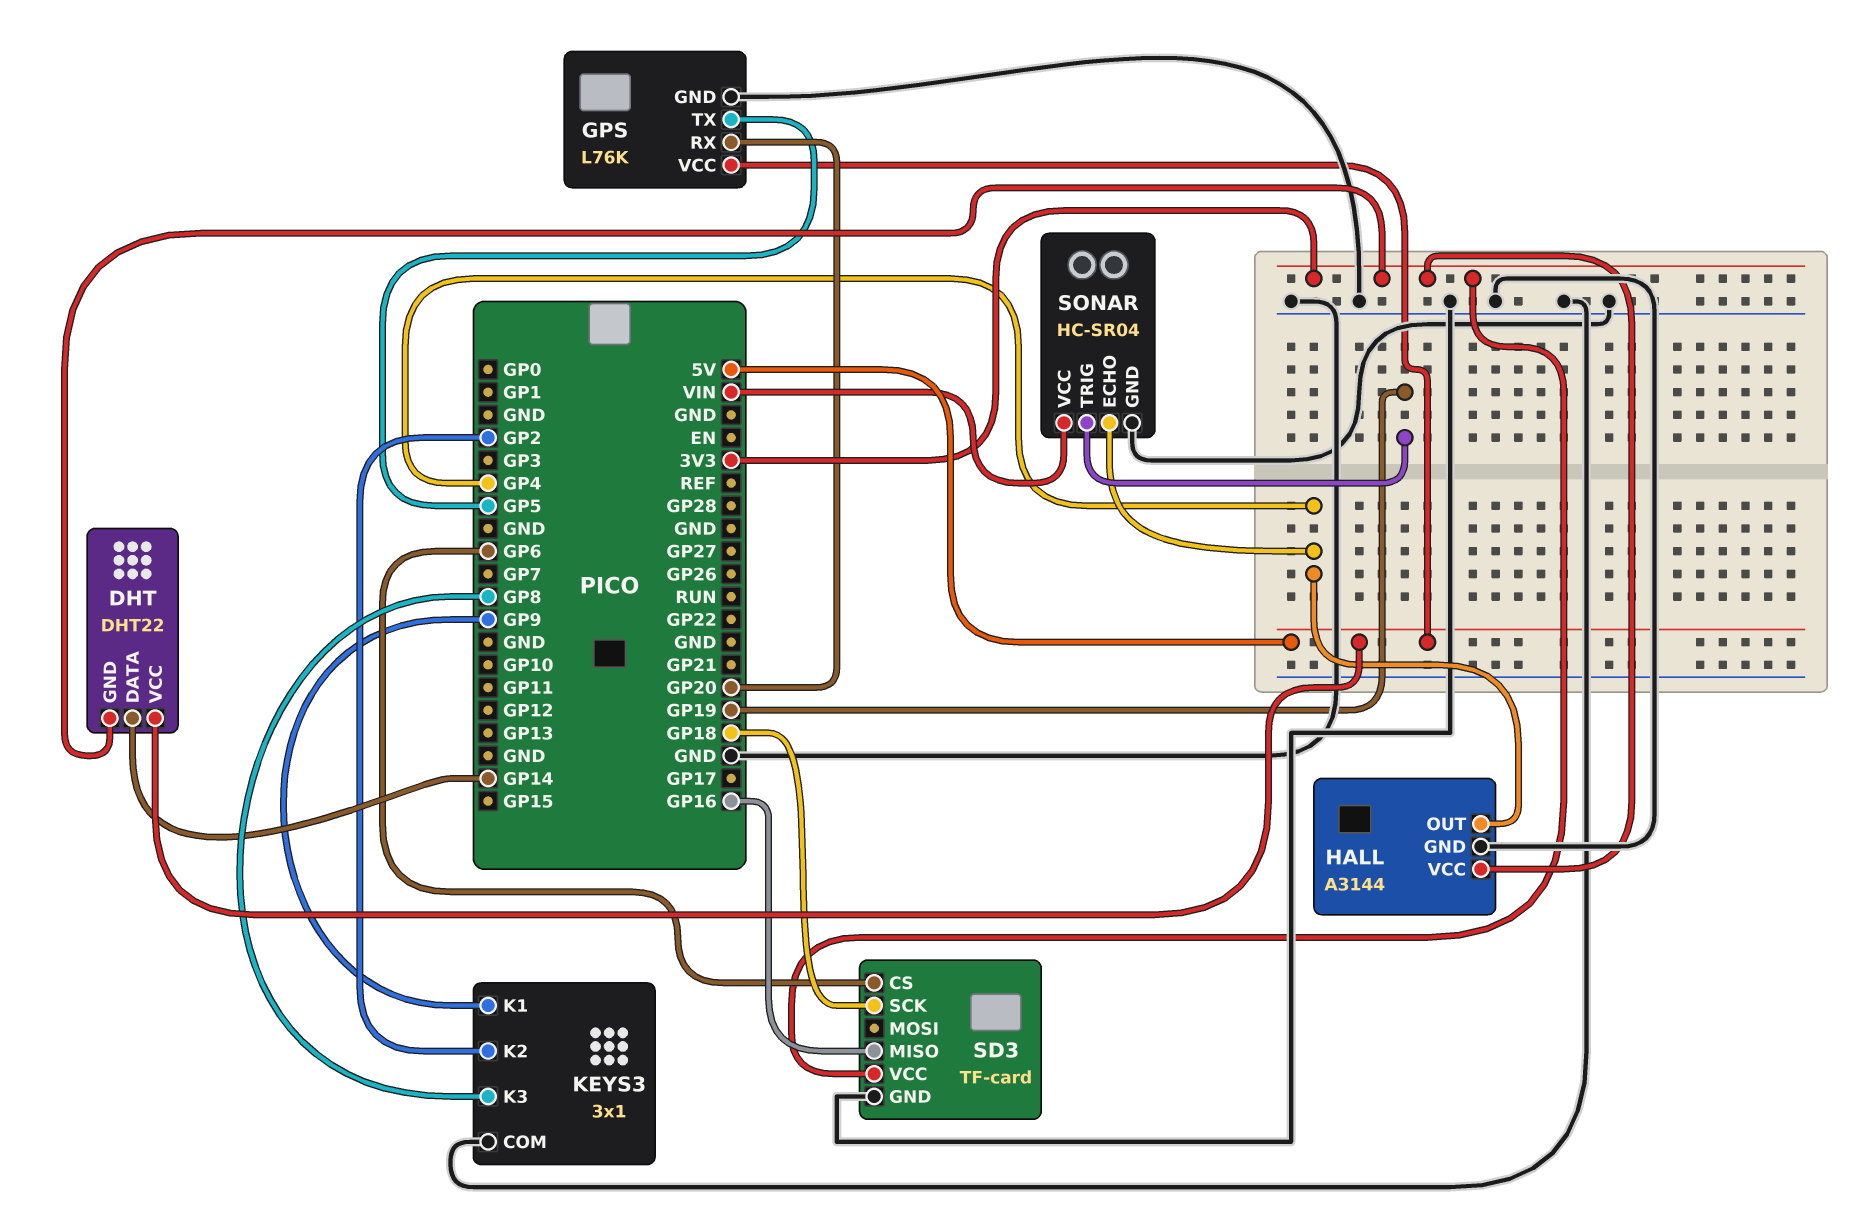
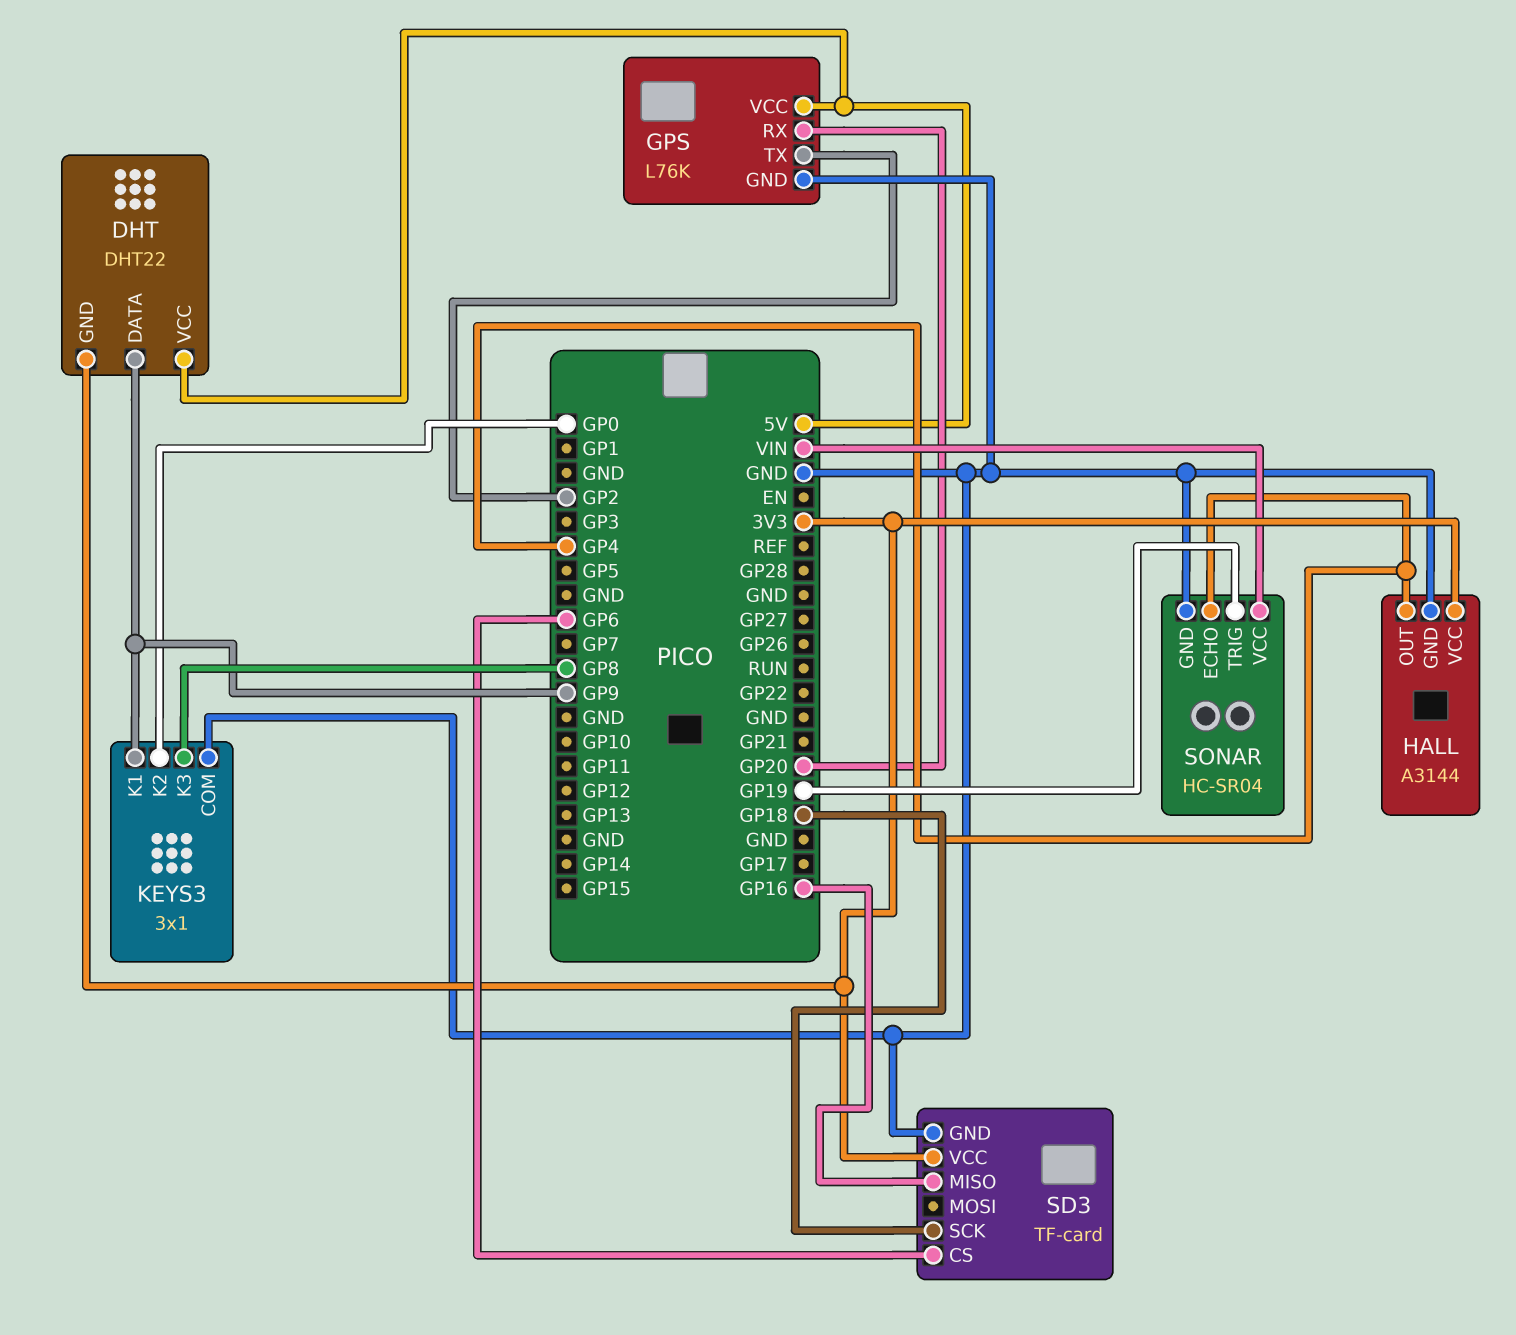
DHT pin DATA: GP14 -> GP9
GPS pin TX: GP5 -> GP2
KEYS3 pin K2: GP2 -> GP0

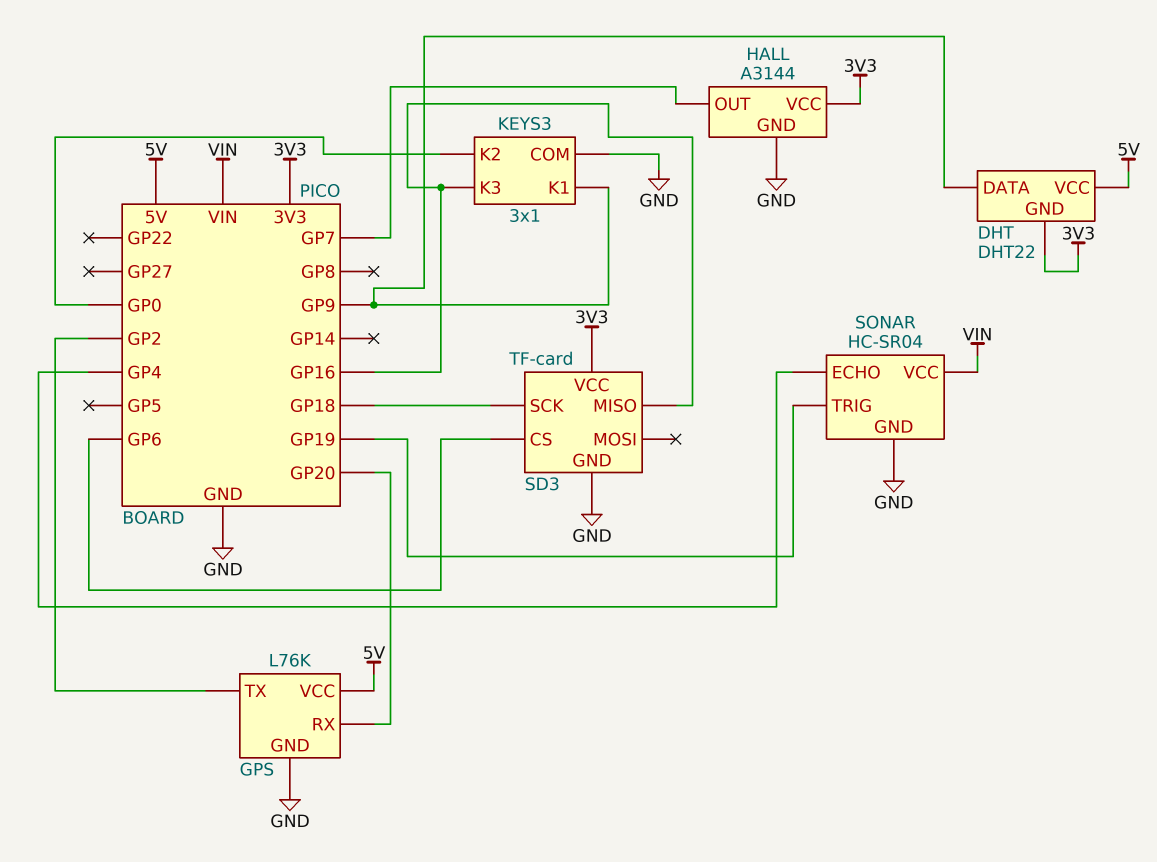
HALL pin OUT: GP4 -> GP7
KEYS3 pin K3: GP8 -> GP16

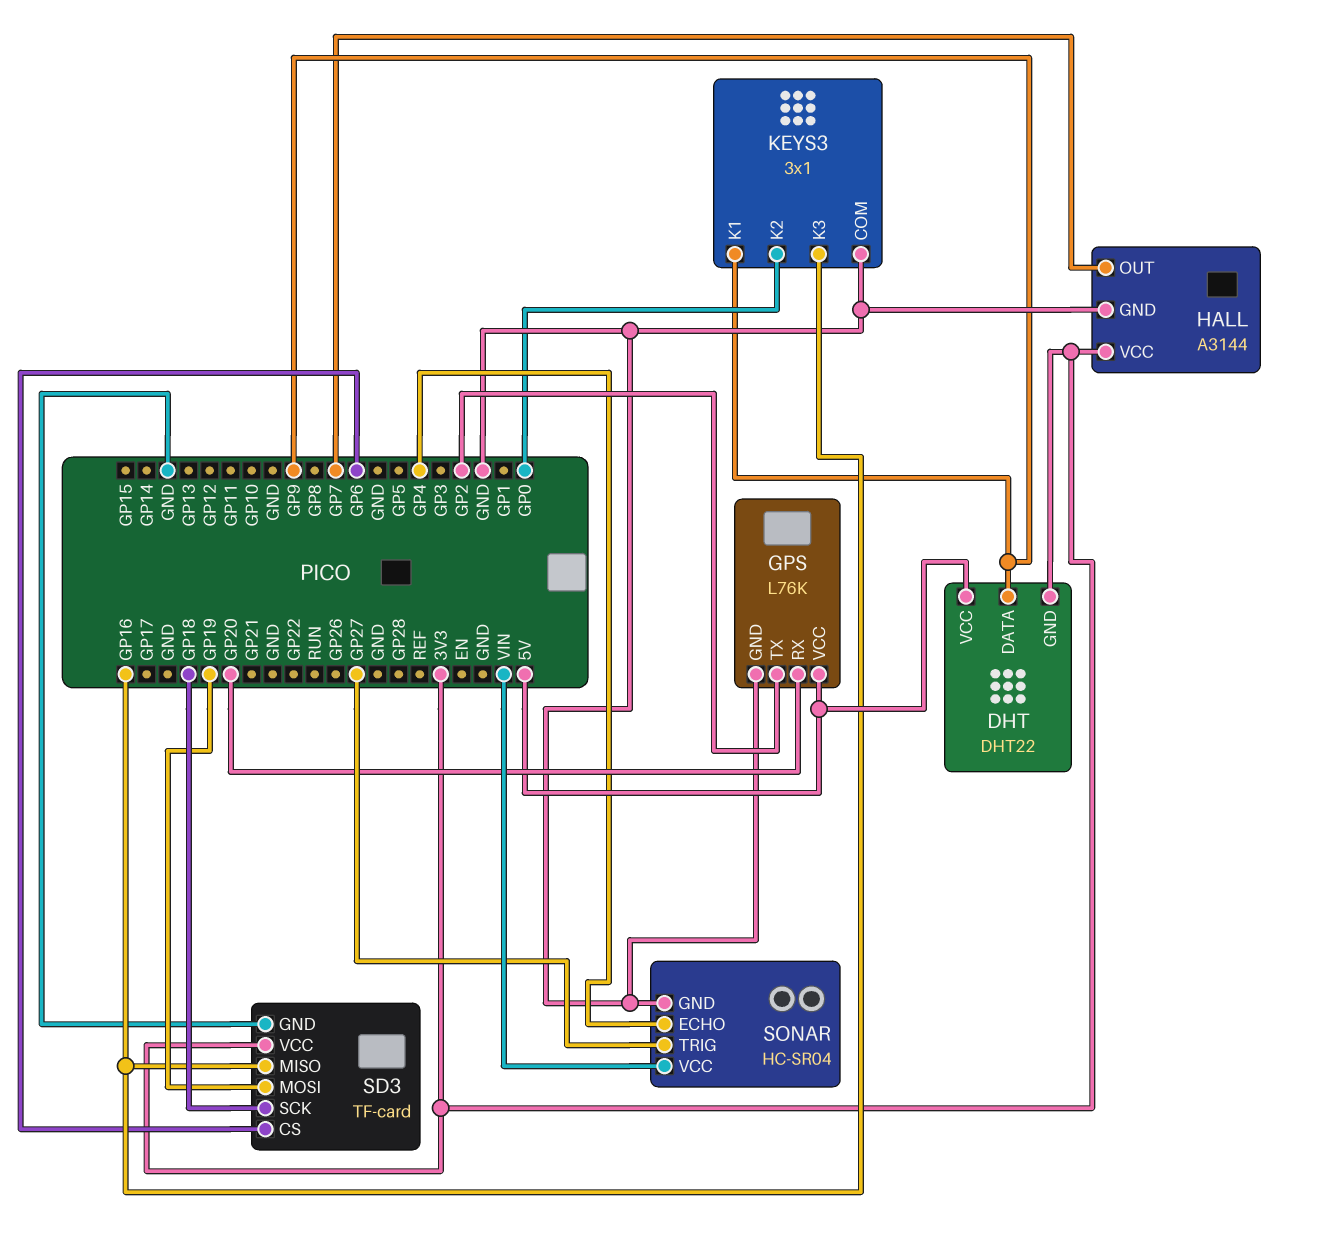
SD3 pin MOSI: none -> GP19
SONAR pin TRIG: GP19 -> GP27

